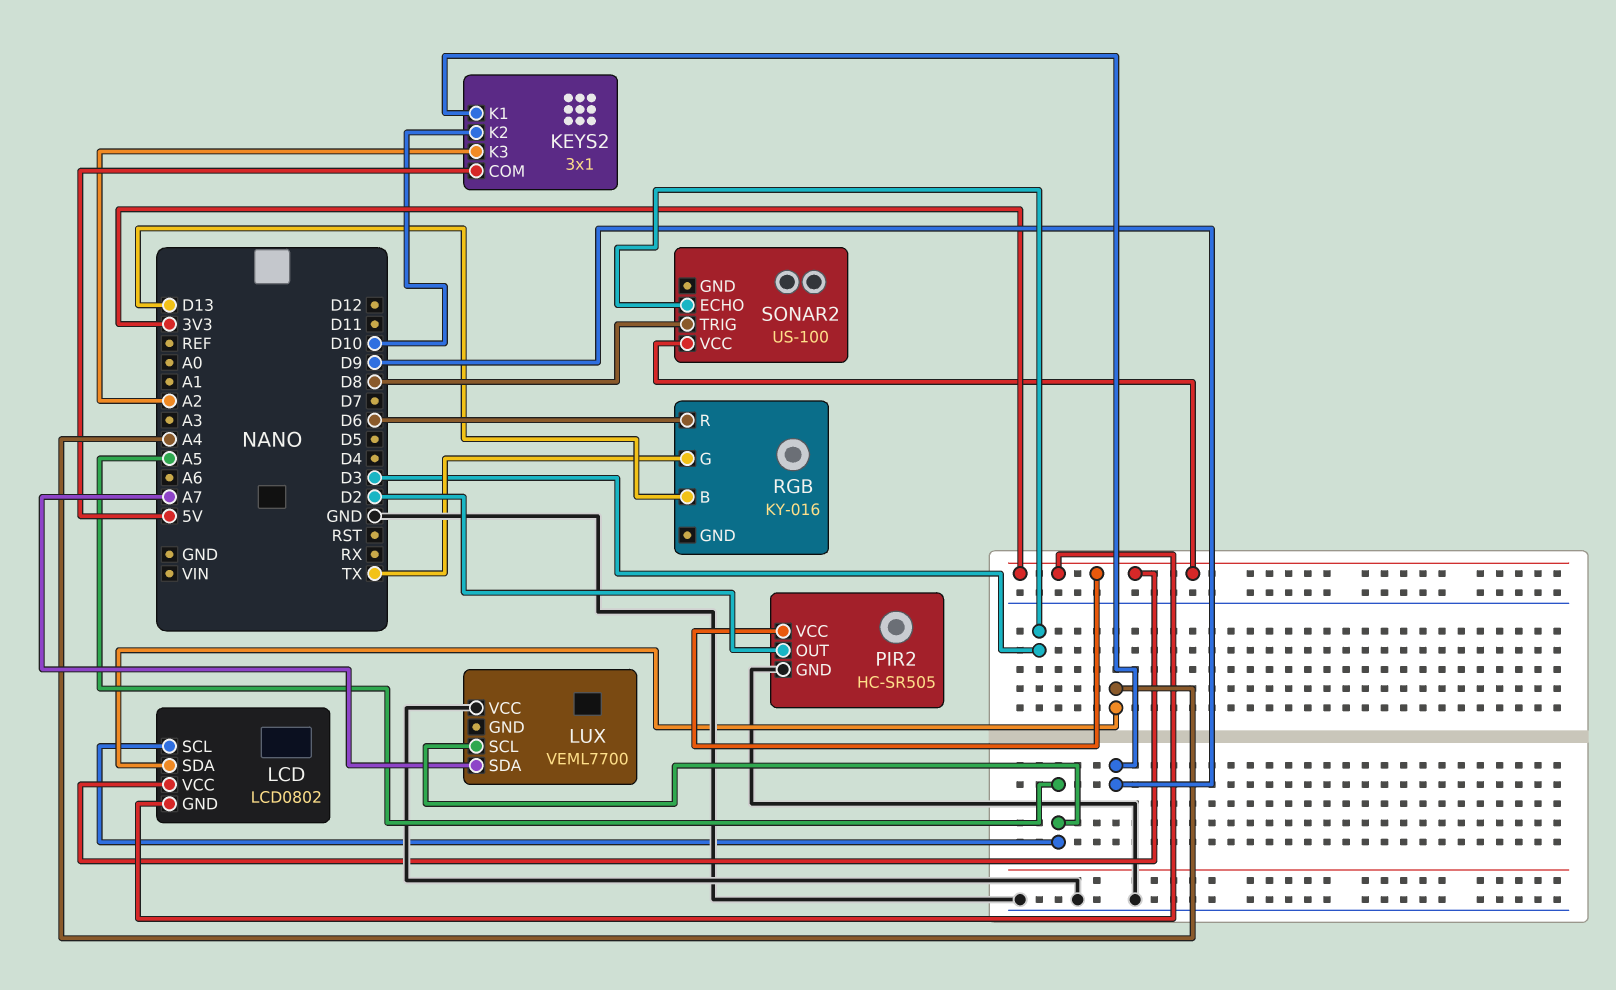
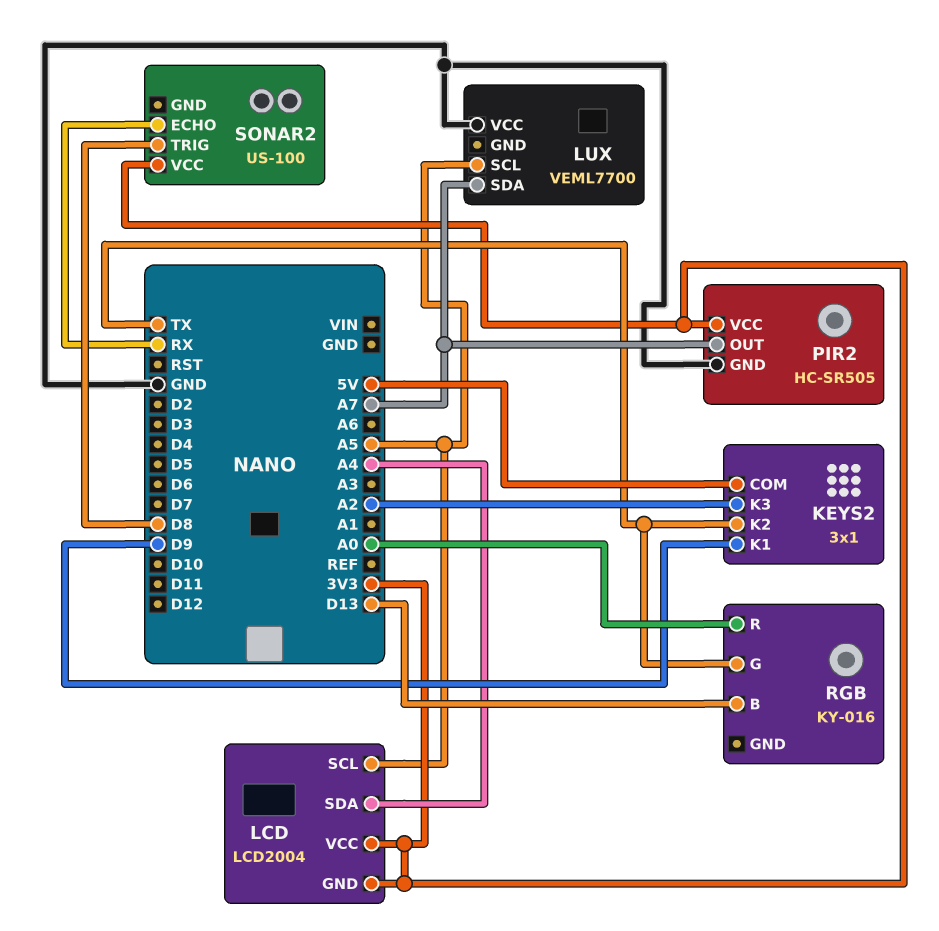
KEYS2 pin K2: D10 -> TX
LCD: LCD0802 -> LCD2004
PIR2 pin OUT: D2 -> A7
RGB pin R: D6 -> A0
SONAR2 pin ECHO: D3 -> RX

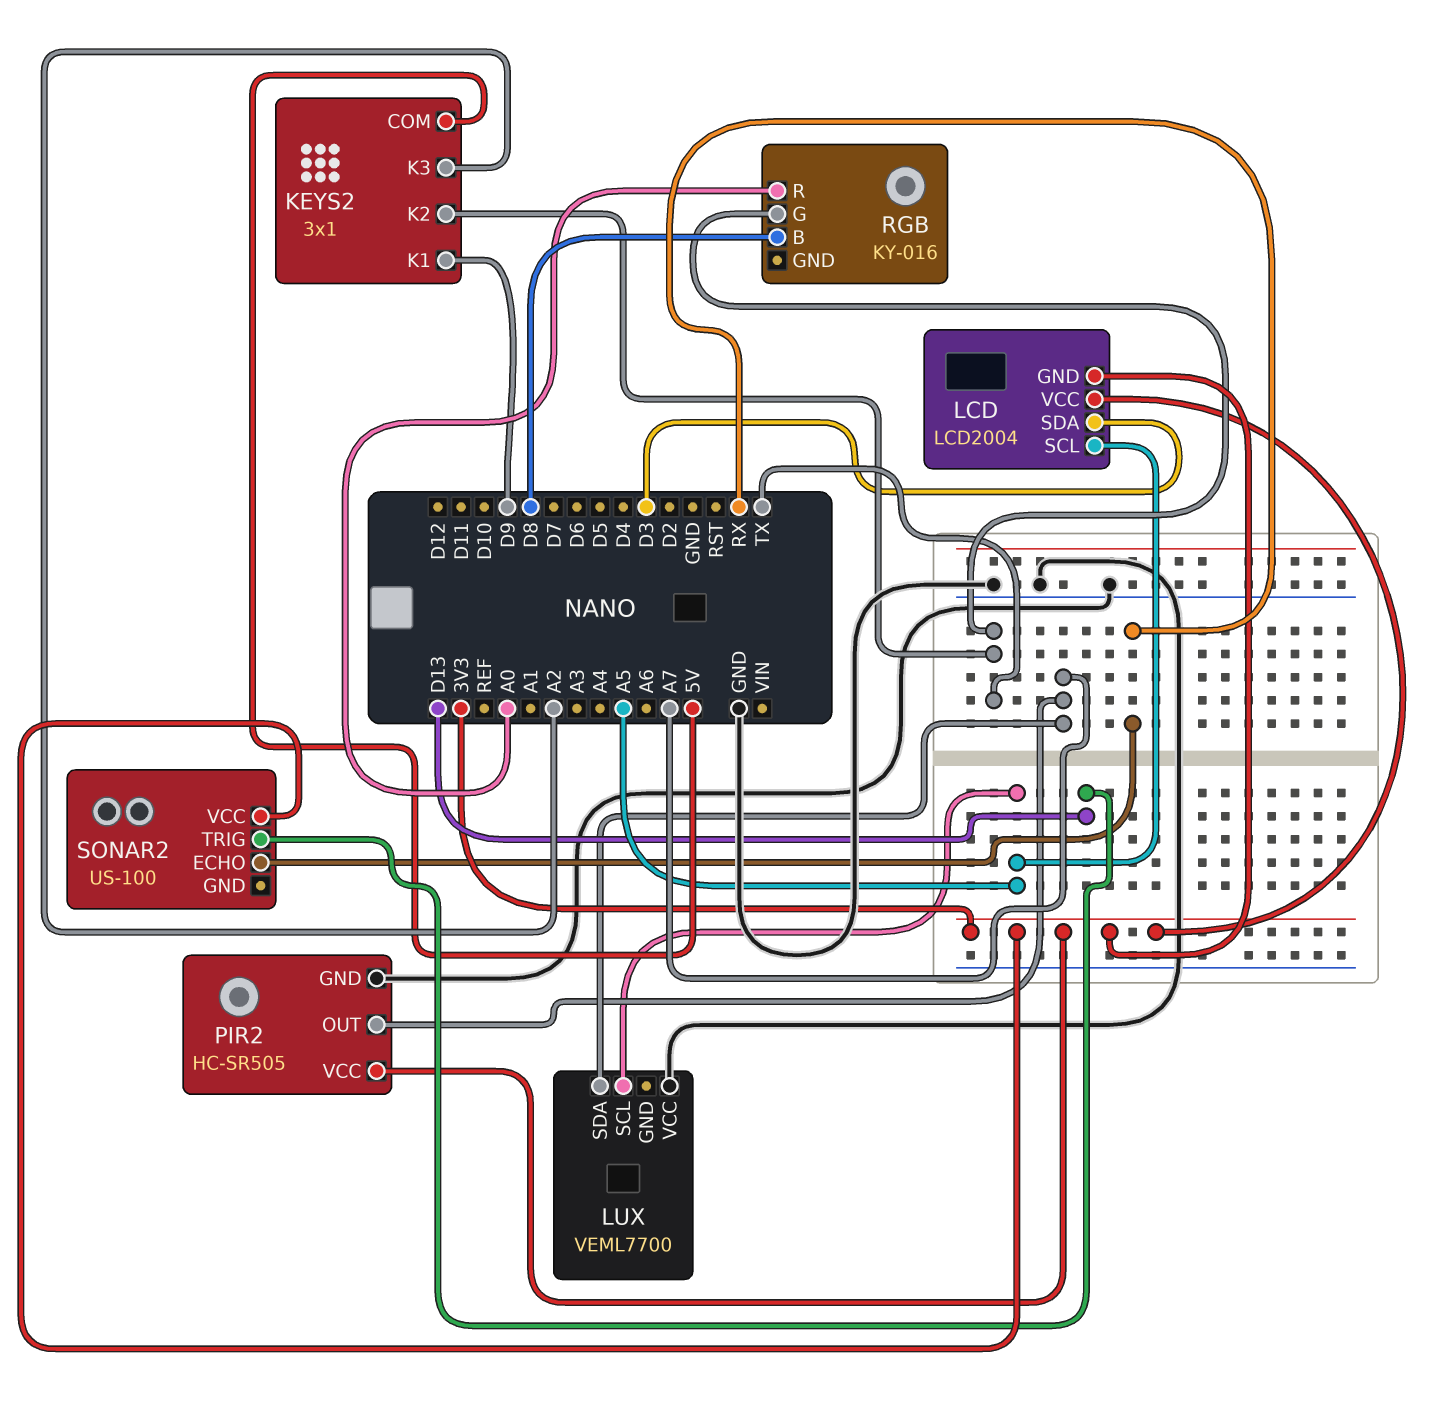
LCD pin SDA: A4 -> D3
RGB pin B: D13 -> D8
SONAR2 pin TRIG: D8 -> D13

